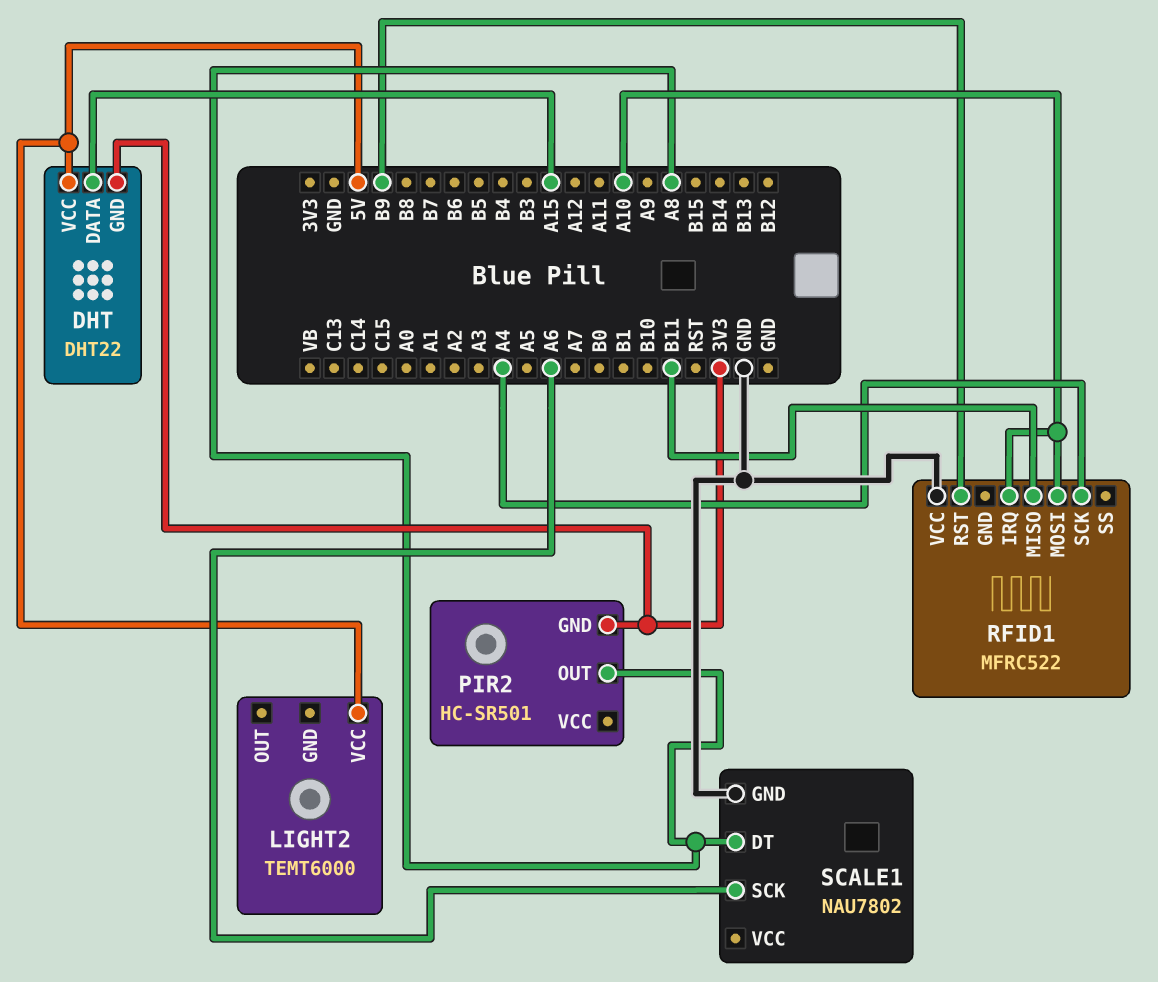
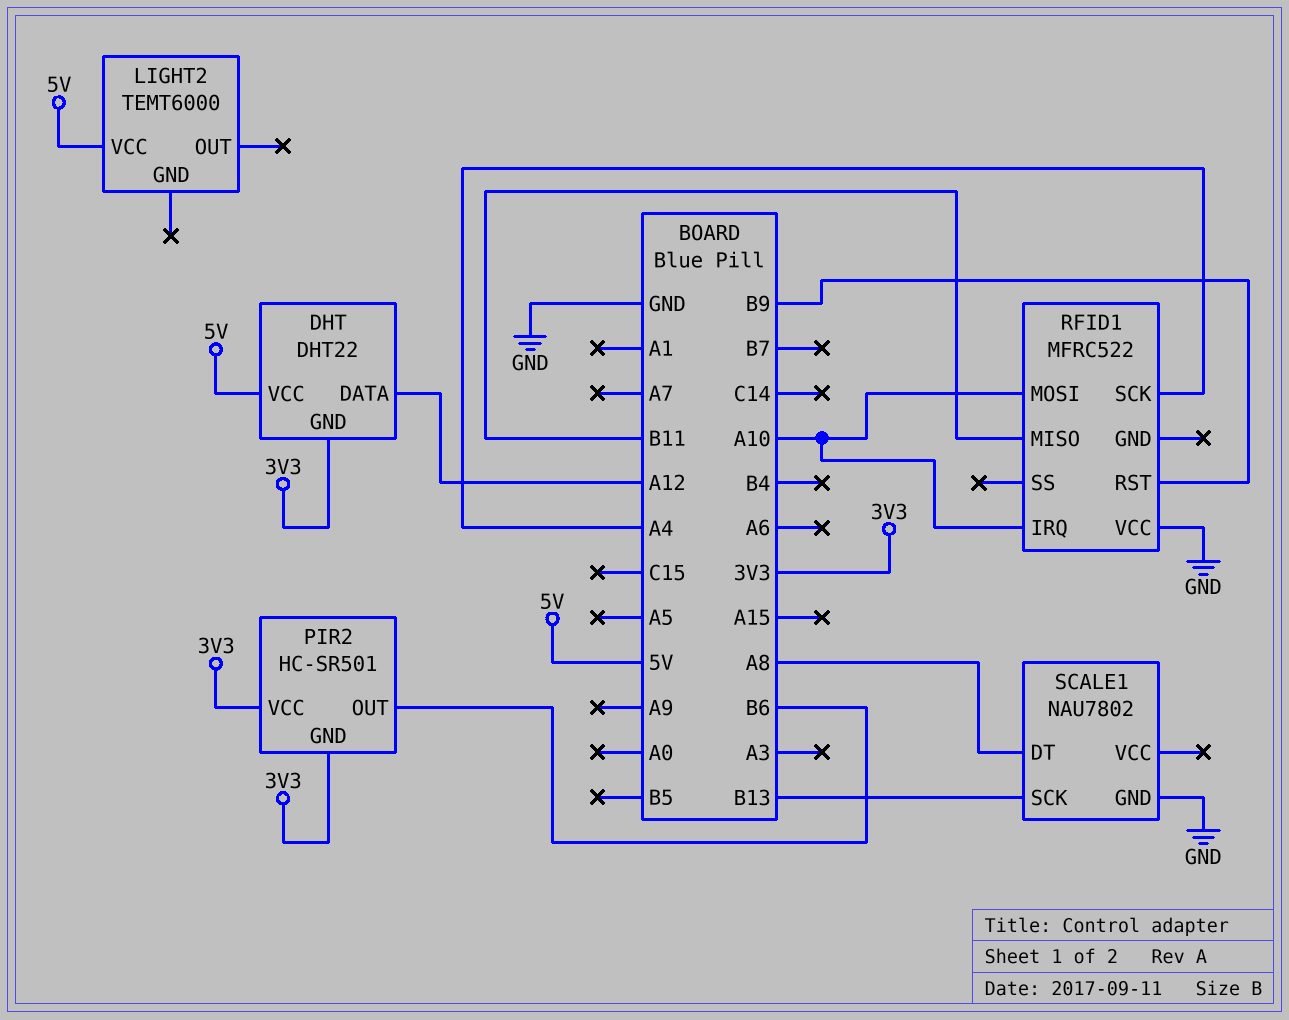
DHT pin DATA: A15 -> A12
PIR2 pin OUT: A8 -> B6
PIR2 pin VCC: none -> 3V3
SCALE1 pin SCK: A6 -> B13

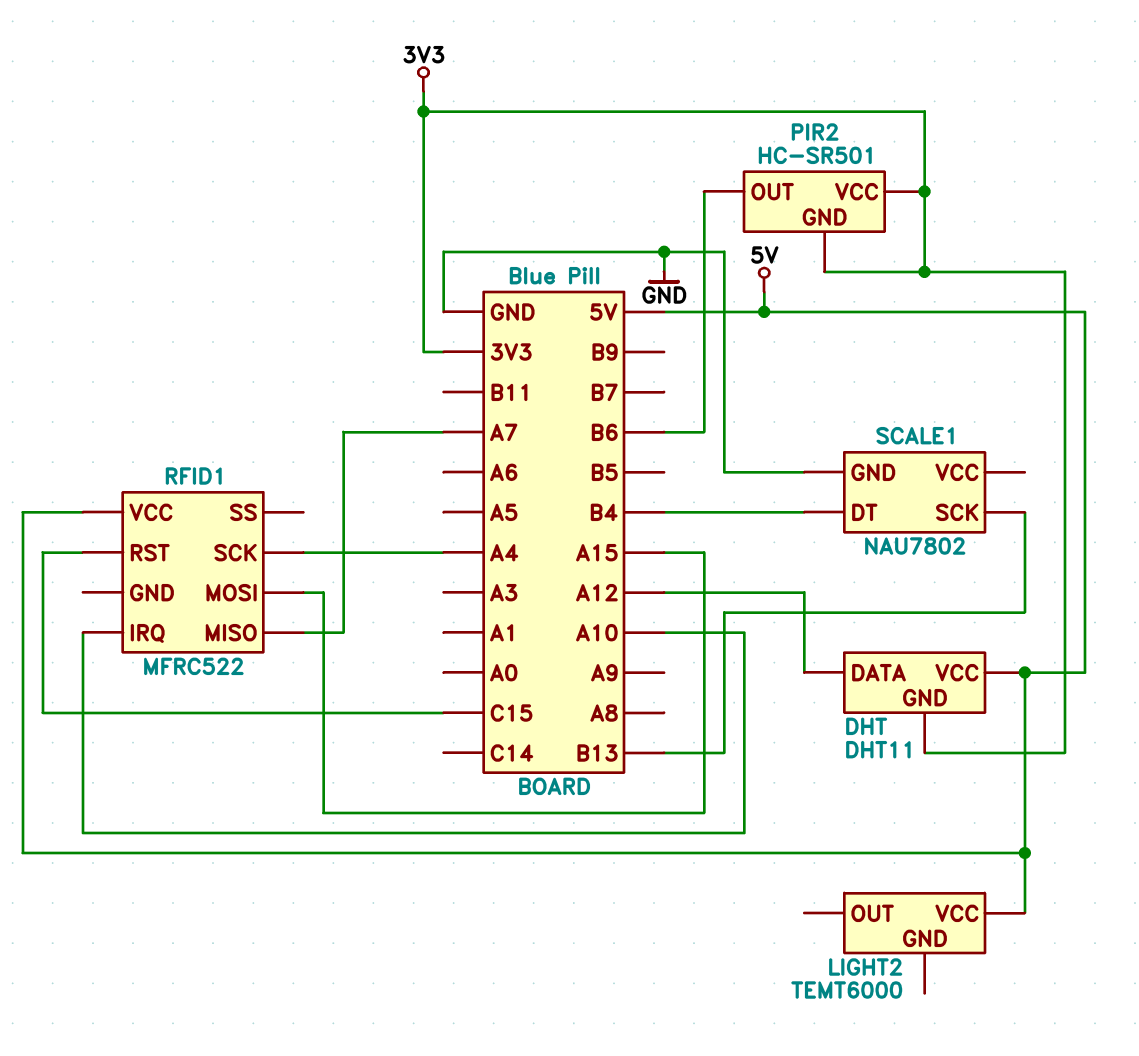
DHT: DHT22 -> DHT11
RFID1 pin MISO: B11 -> A7
RFID1 pin MOSI: A10 -> A15
RFID1 pin RST: B9 -> C15
RFID1 pin VCC: GND -> 5V
SCALE1 pin DT: A8 -> B4

